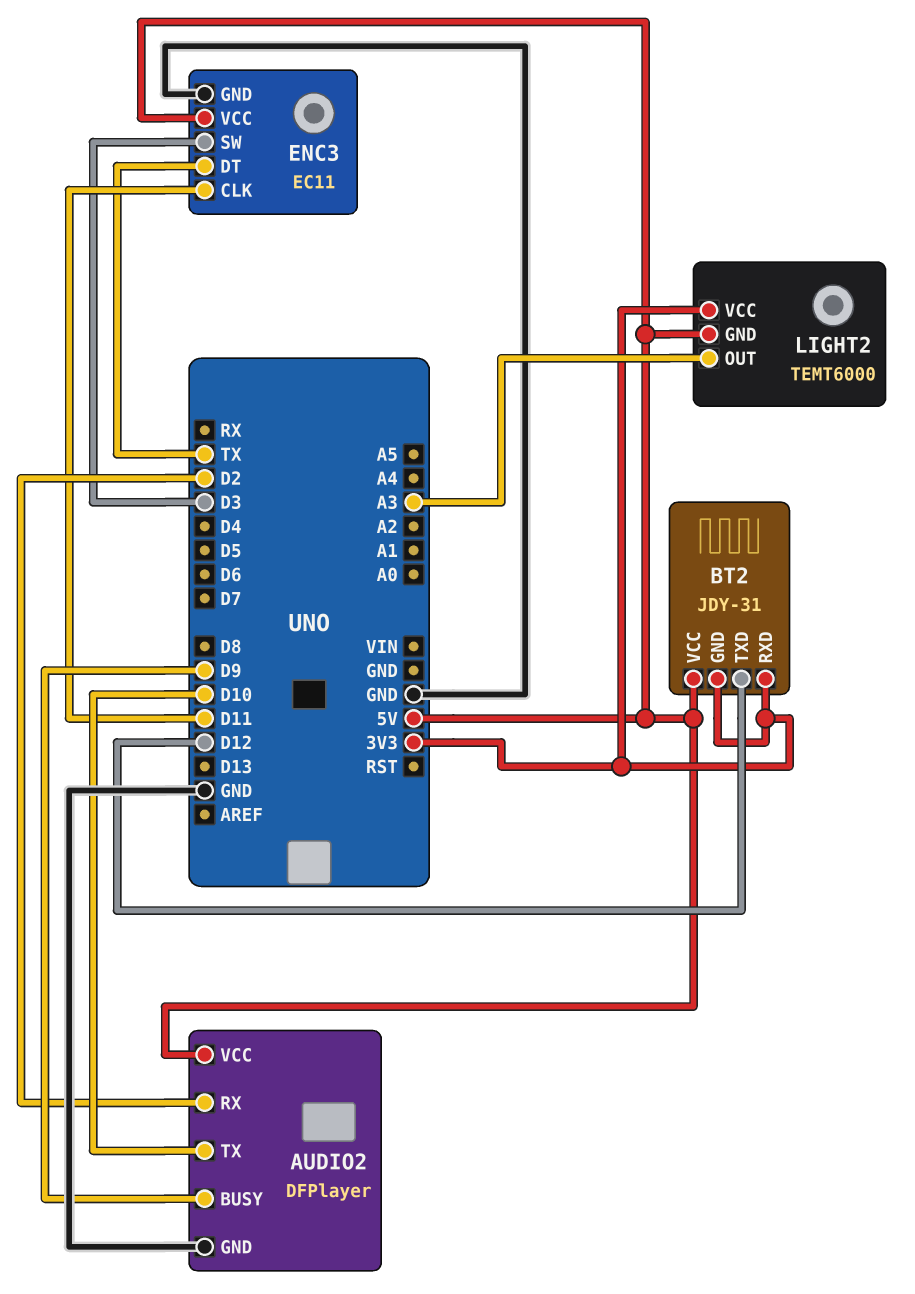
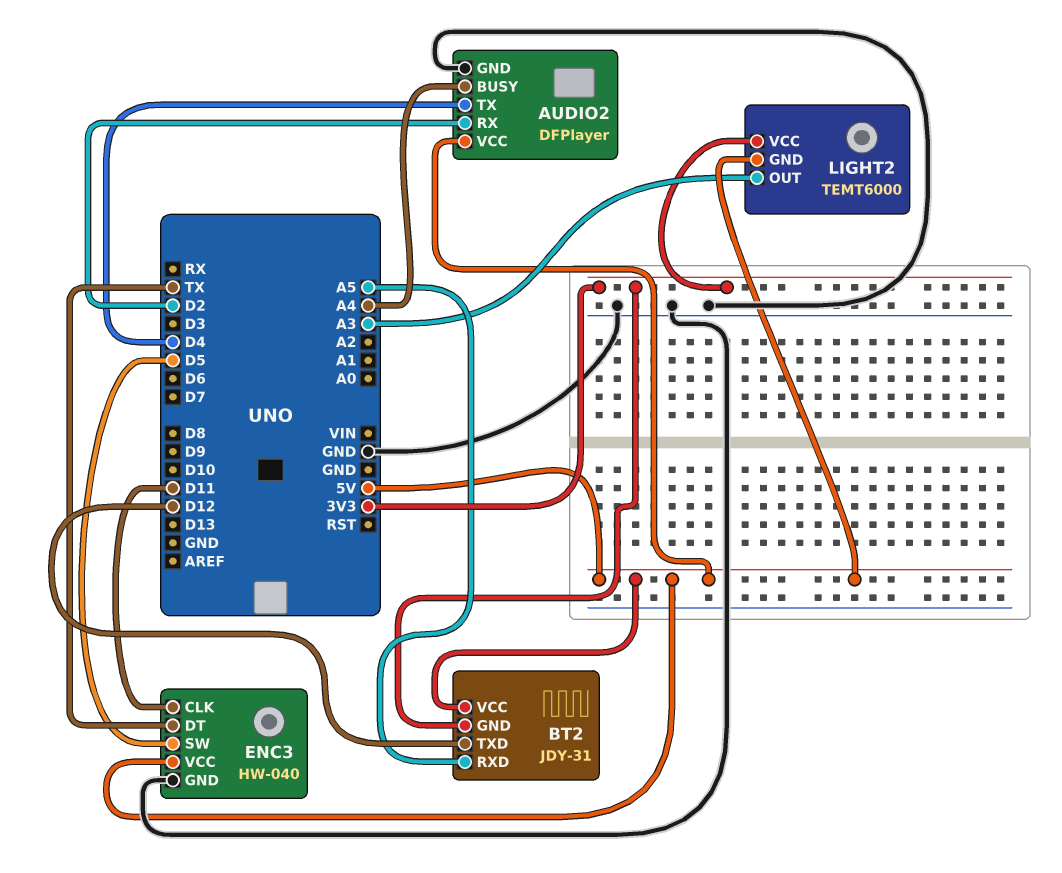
AUDIO2 pin BUSY: D9 -> A4
AUDIO2 pin TX: D10 -> D4
BT2 pin RXD: 3V3 -> A5
ENC3: EC11 -> HW-040
ENC3 pin SW: D3 -> D5

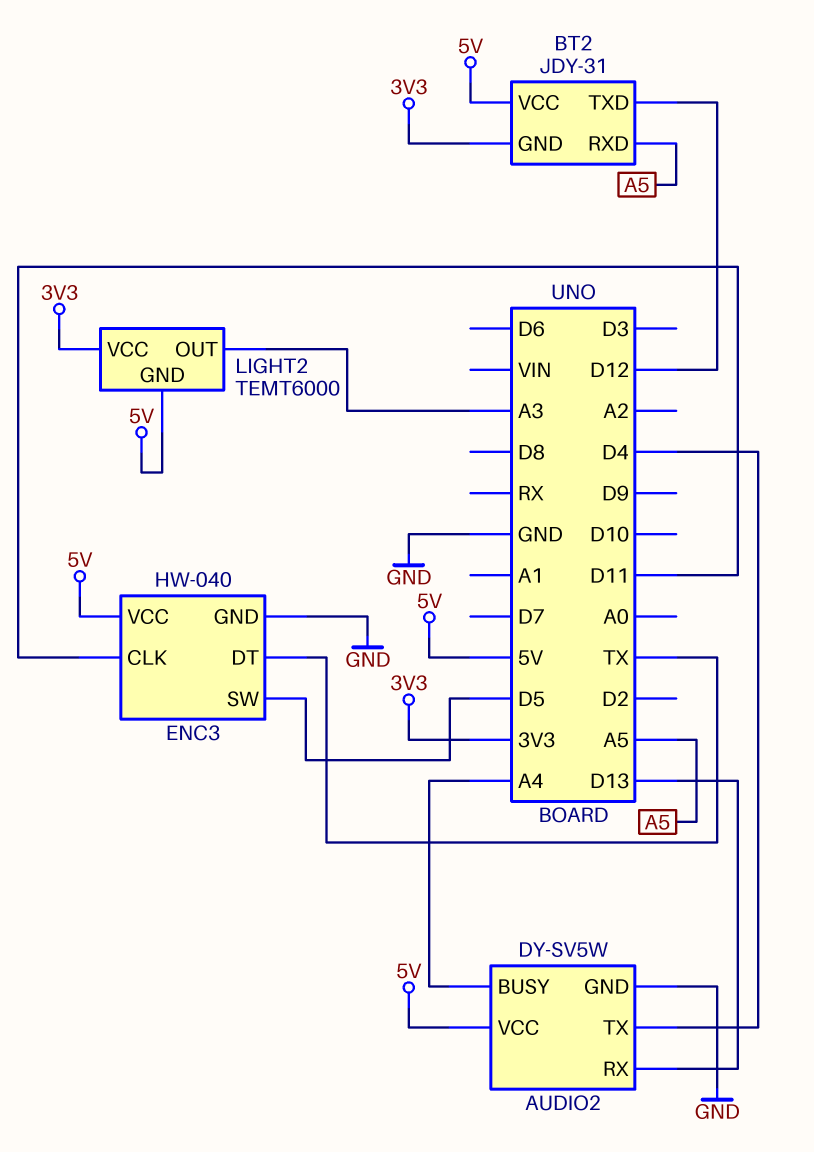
AUDIO2: DFPlayer -> DY-SV5W
AUDIO2 pin RX: D2 -> D13

